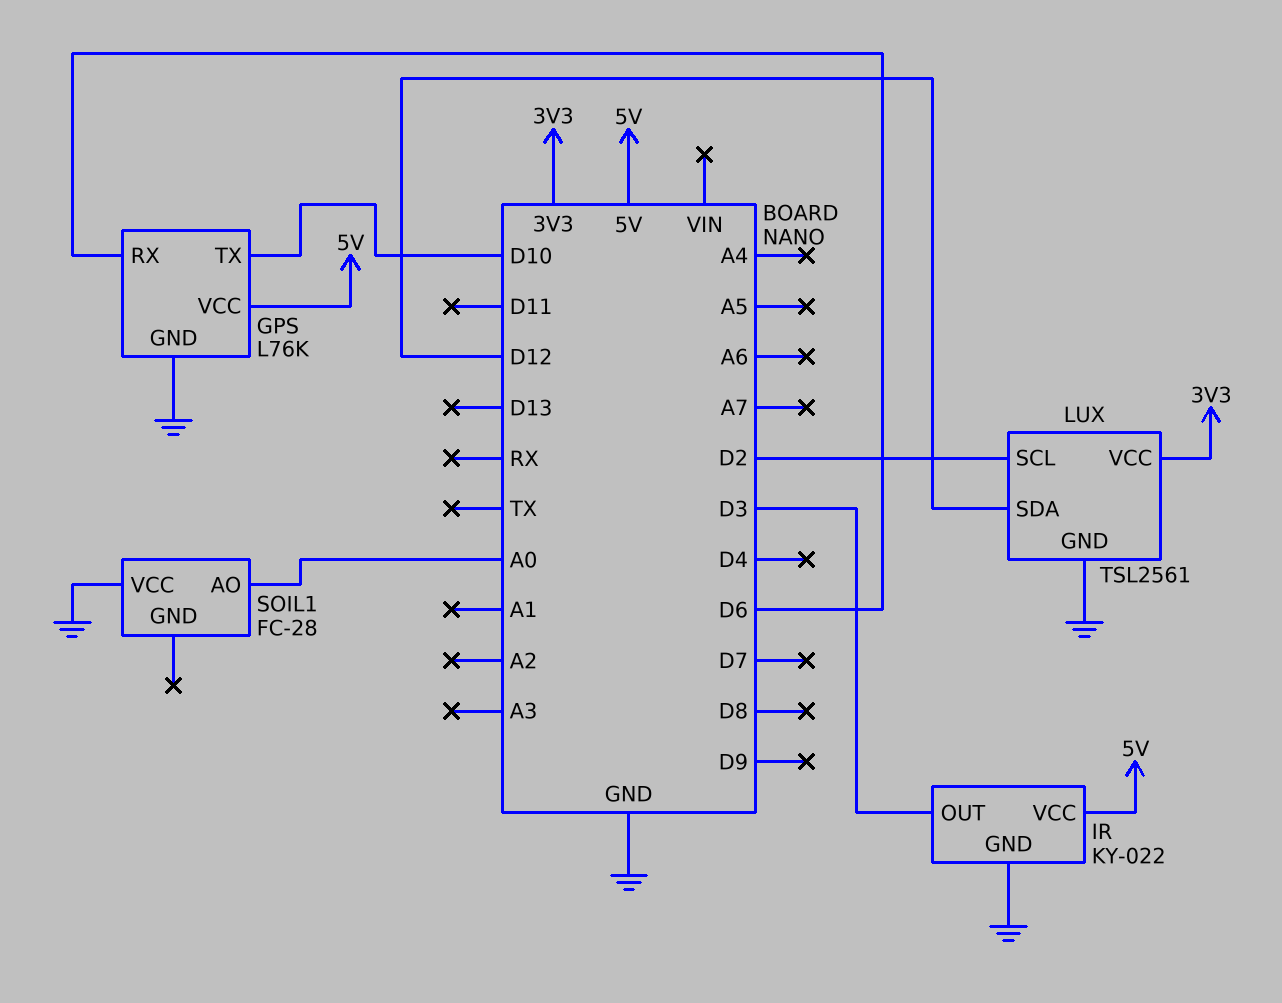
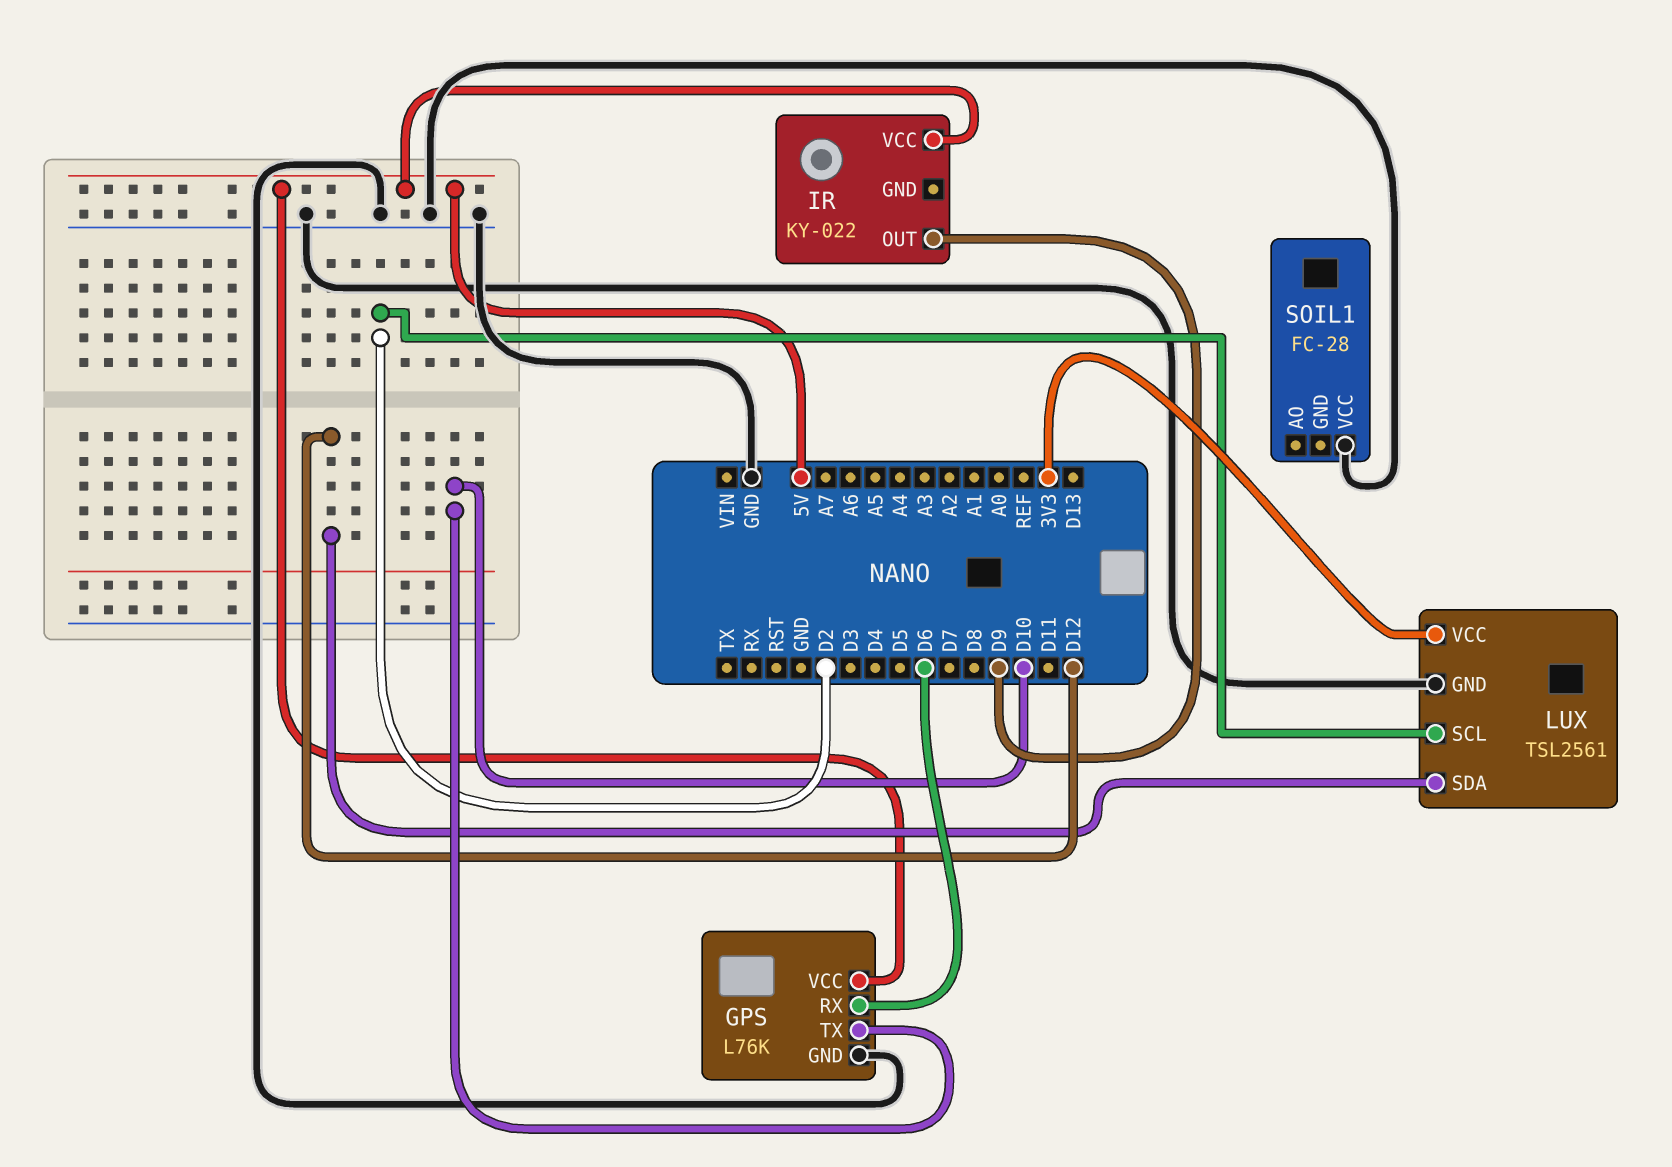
IR pin GND: GND -> none
IR pin OUT: D3 -> D9
SOIL1 pin AO: A0 -> none

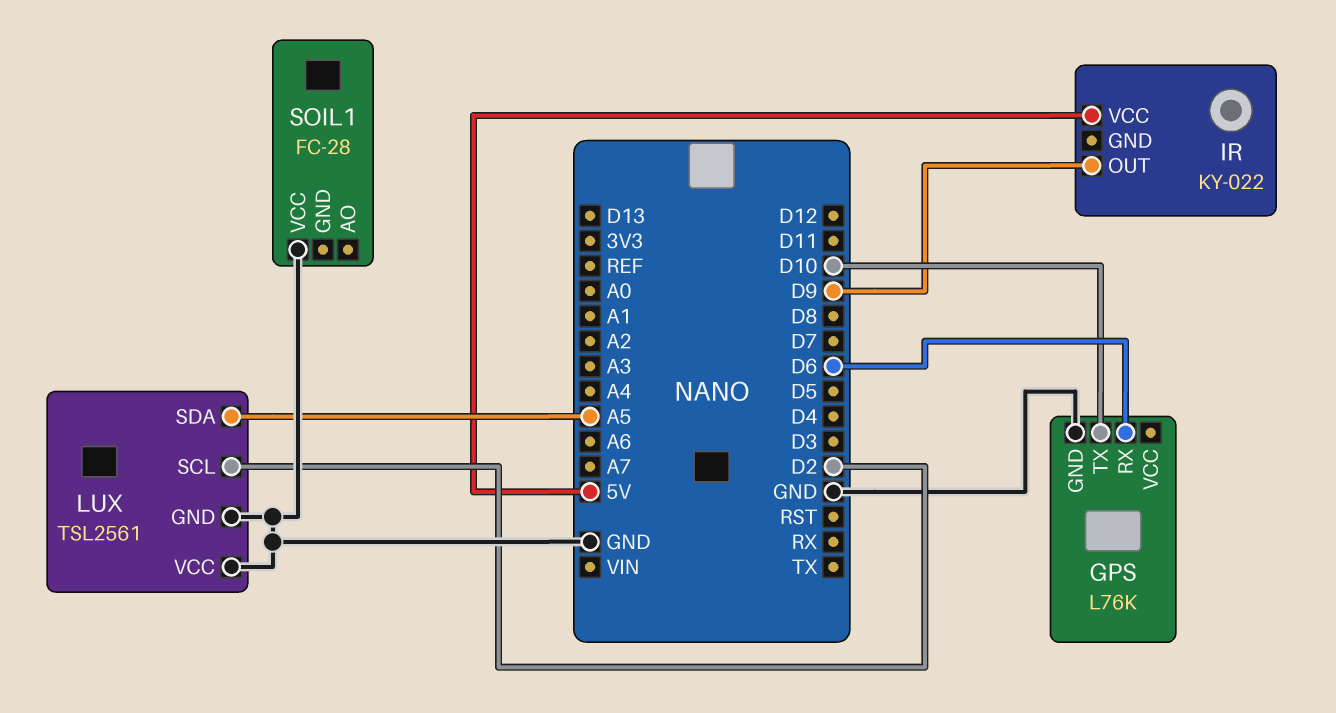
GPS pin VCC: 5V -> none
LUX pin SDA: D12 -> A5
LUX pin VCC: 3V3 -> GND

